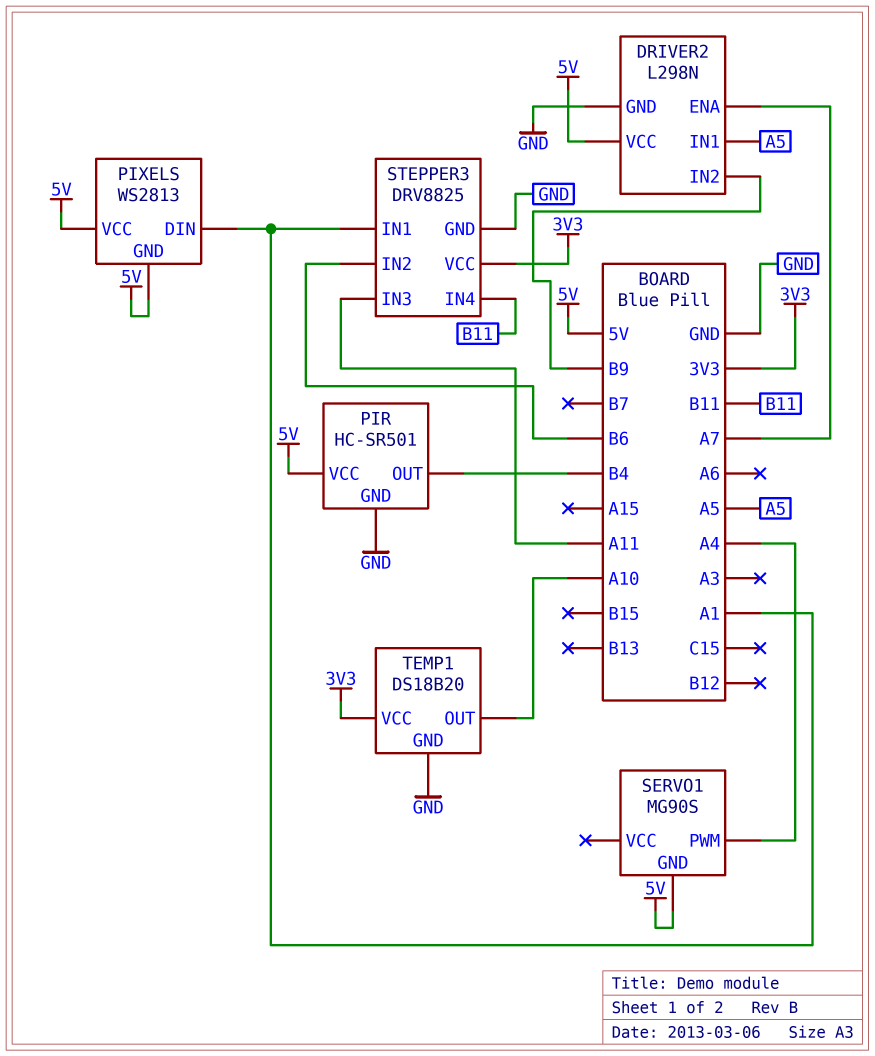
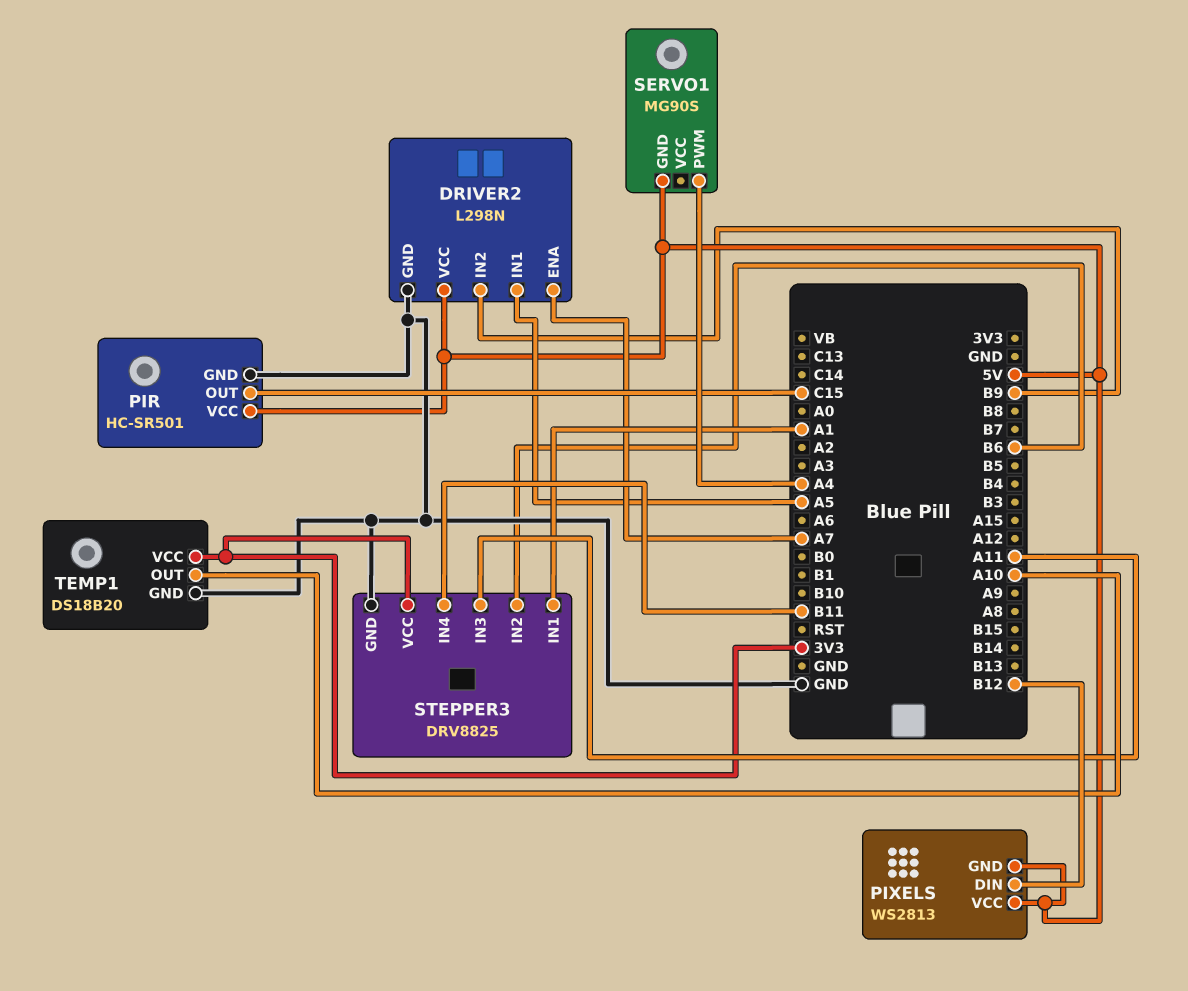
PIR pin OUT: B4 -> C15
PIXELS pin DIN: A1 -> B12

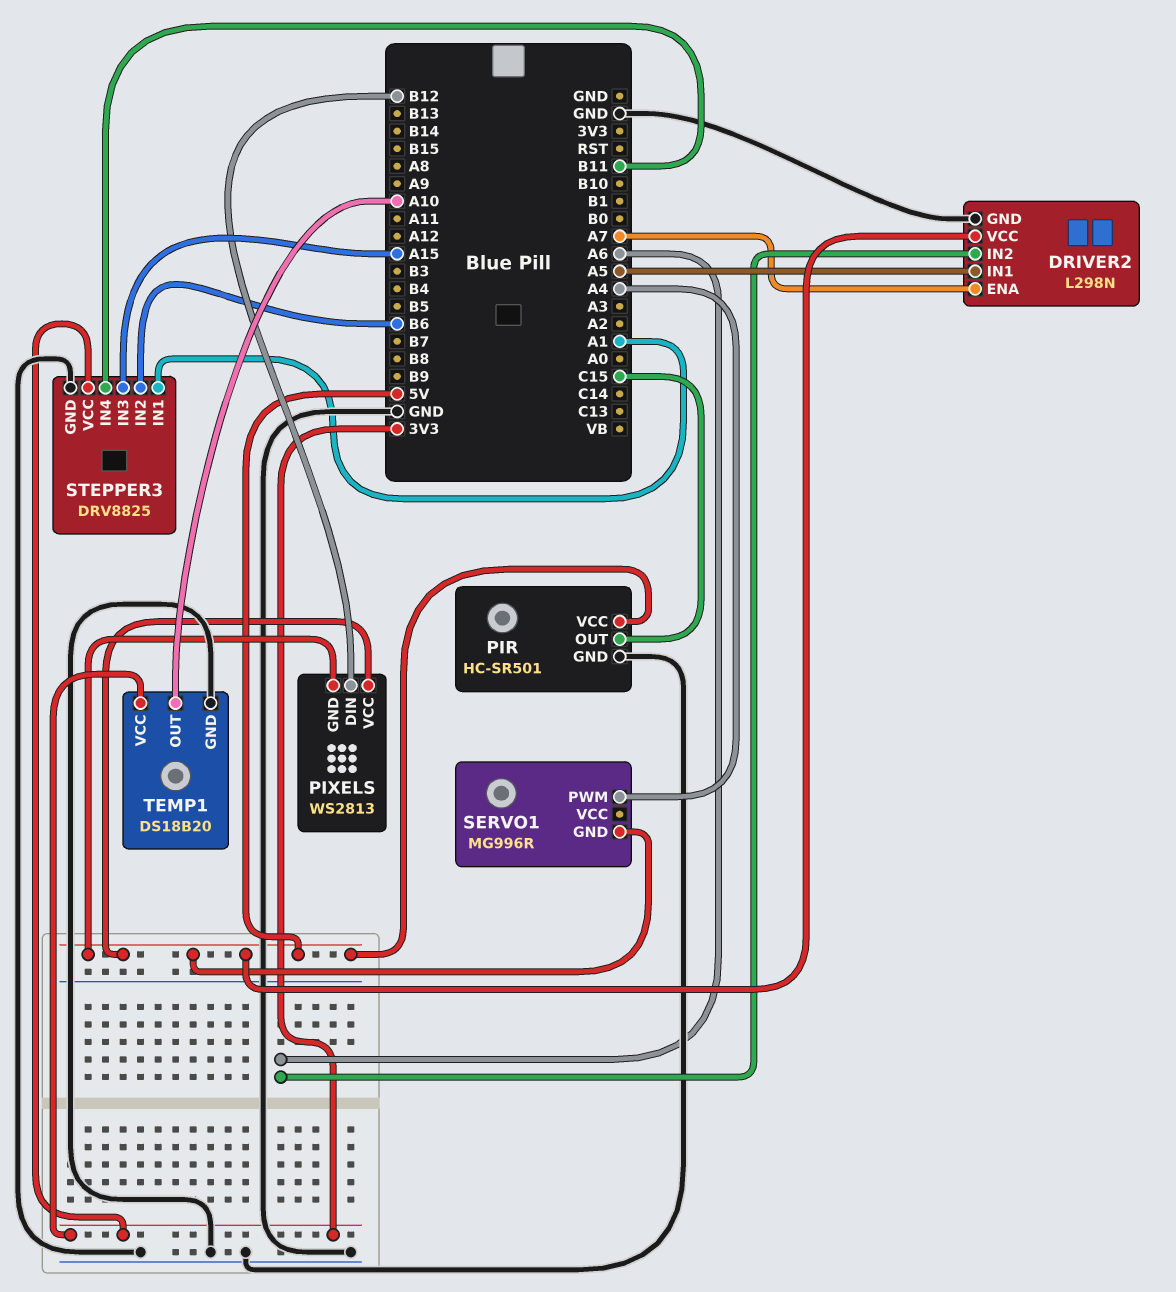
DRIVER2 pin IN2: B9 -> A6
SERVO1: MG90S -> MG996R
STEPPER3 pin IN3: A11 -> A15

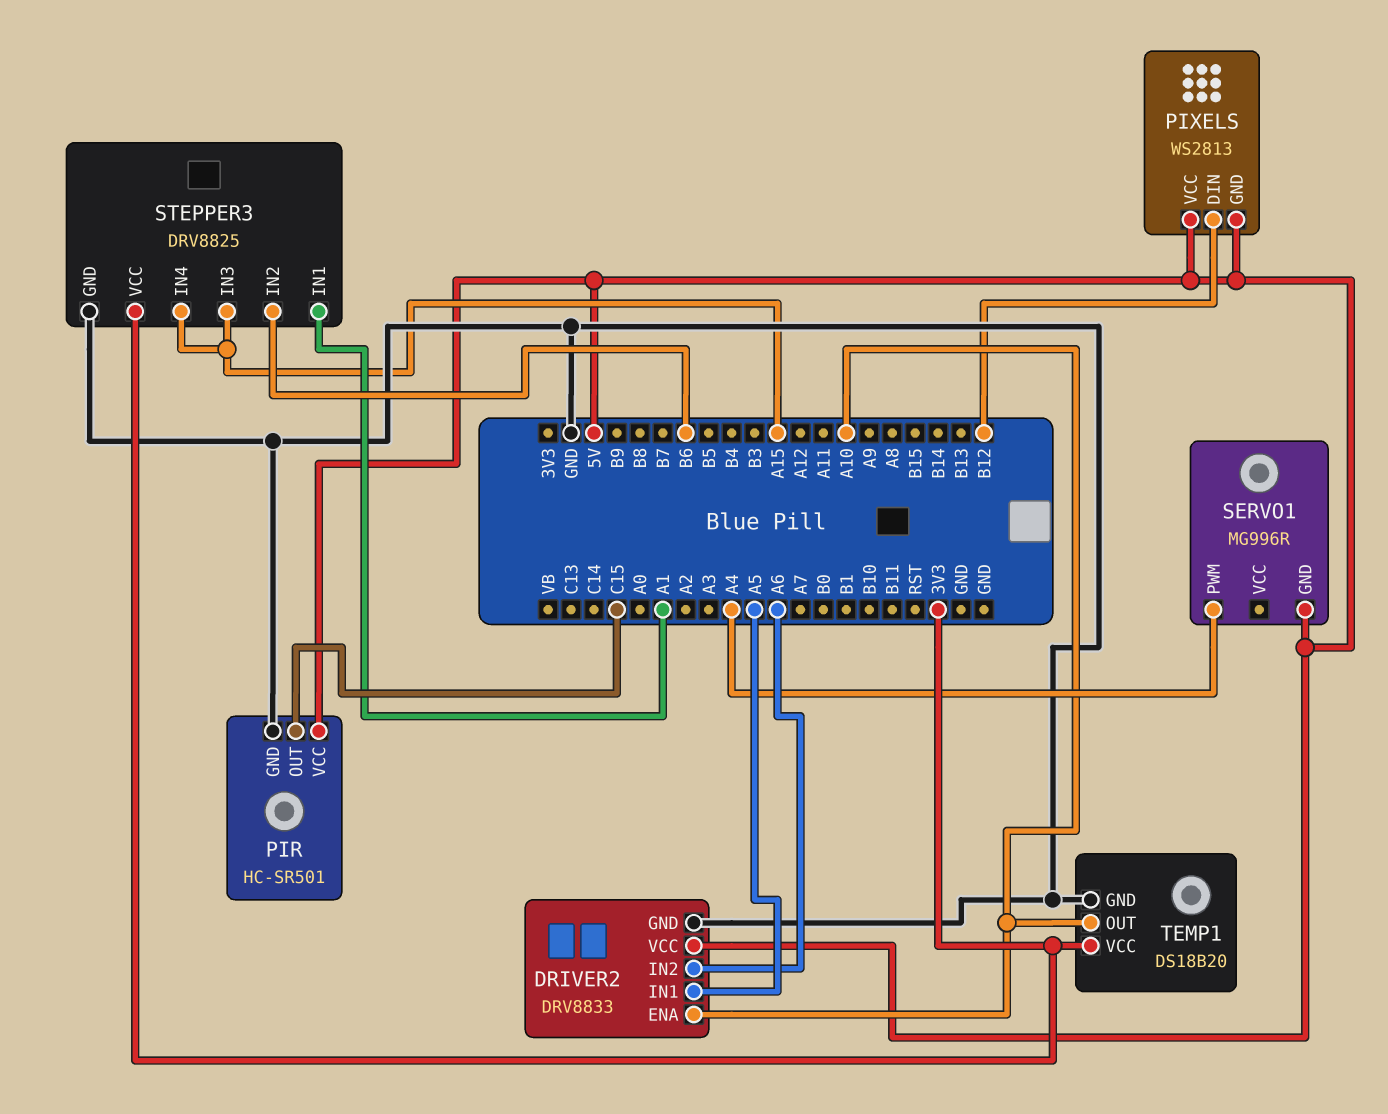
DRIVER2: L298N -> DRV8833
DRIVER2 pin ENA: A7 -> A10
STEPPER3 pin IN4: B11 -> A15

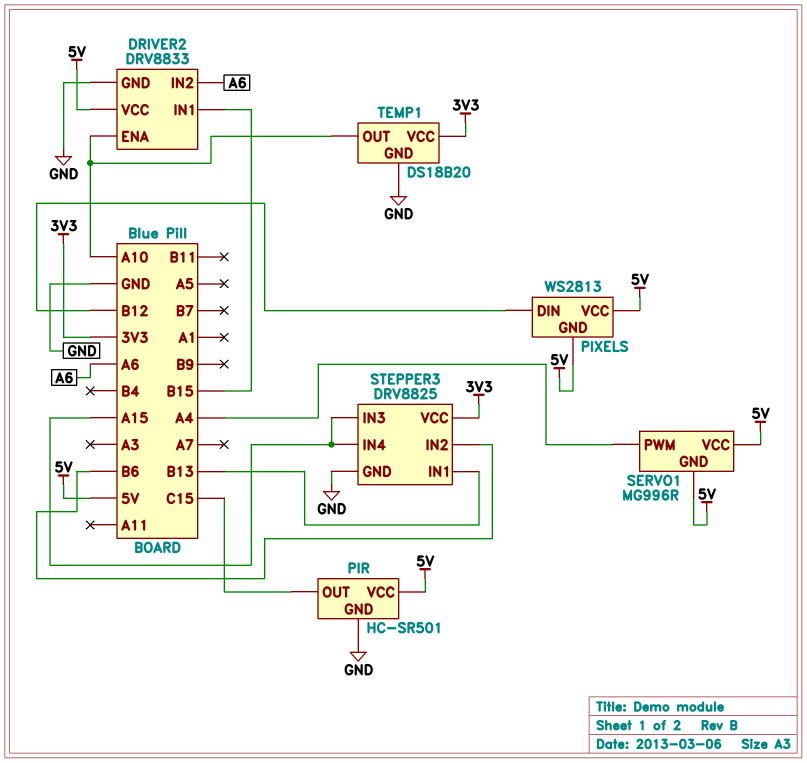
DRIVER2 pin IN1: A5 -> B15
SERVO1 pin VCC: none -> 5V
STEPPER3 pin IN1: A1 -> B13

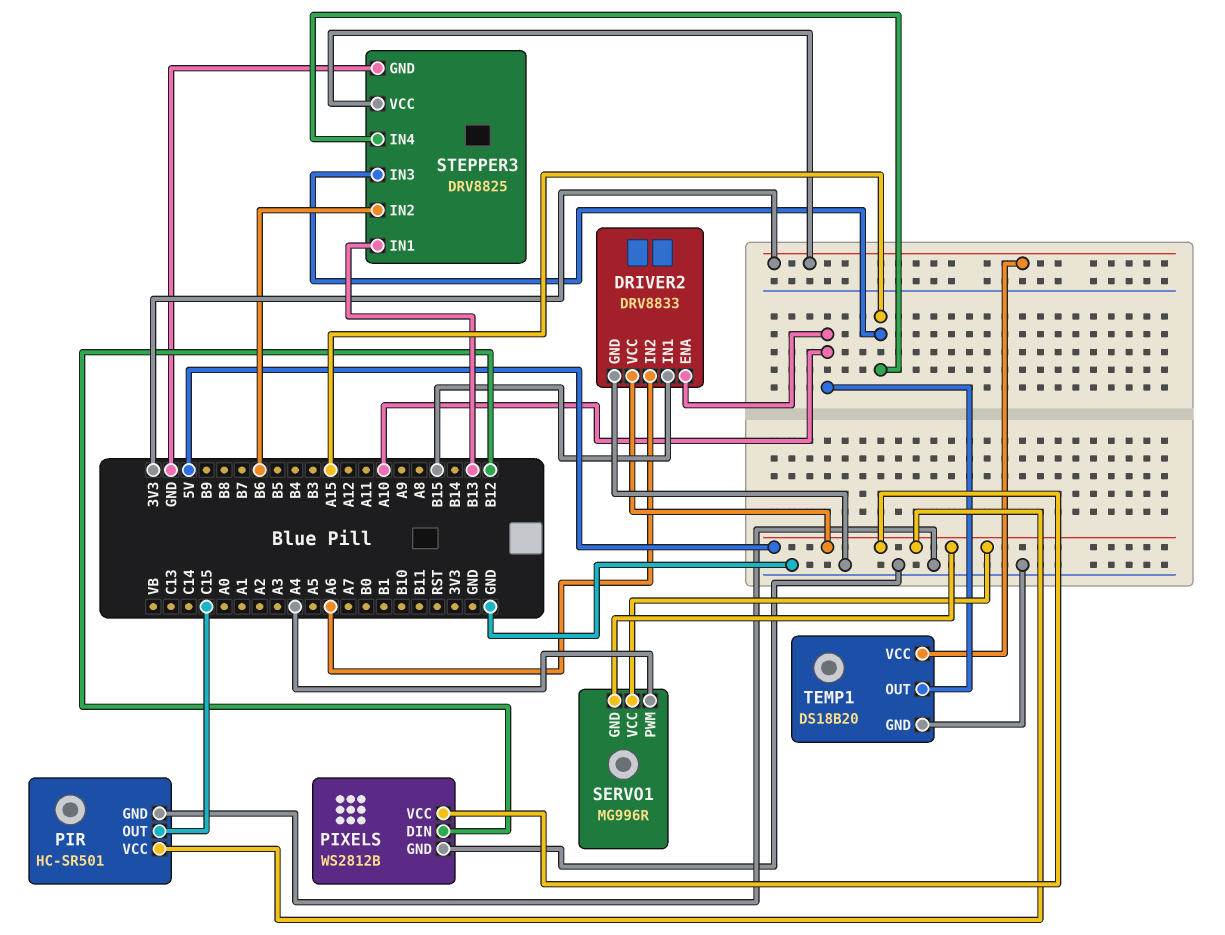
PIXELS: WS2813 -> WS2812B
PIXELS pin GND: 5V -> GND

